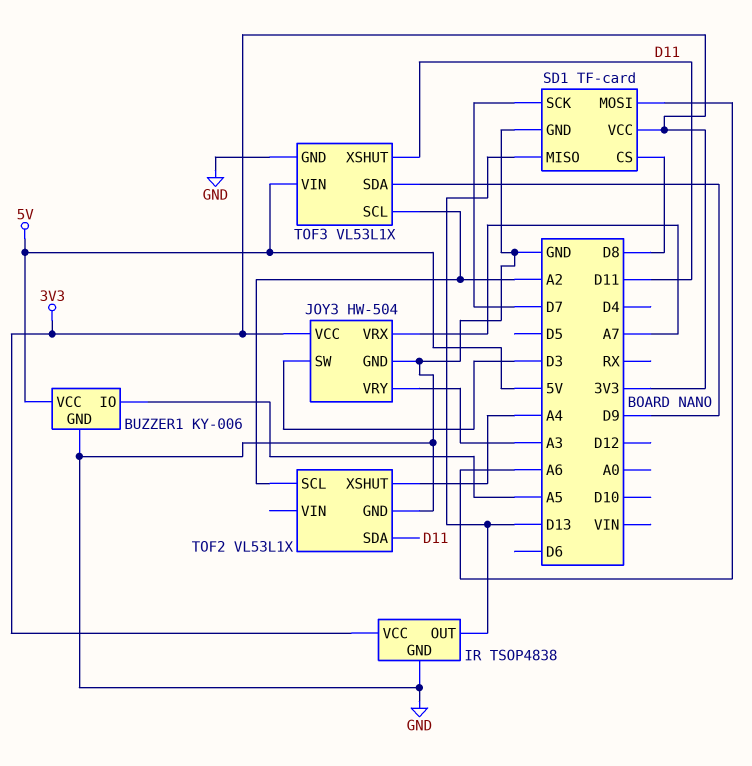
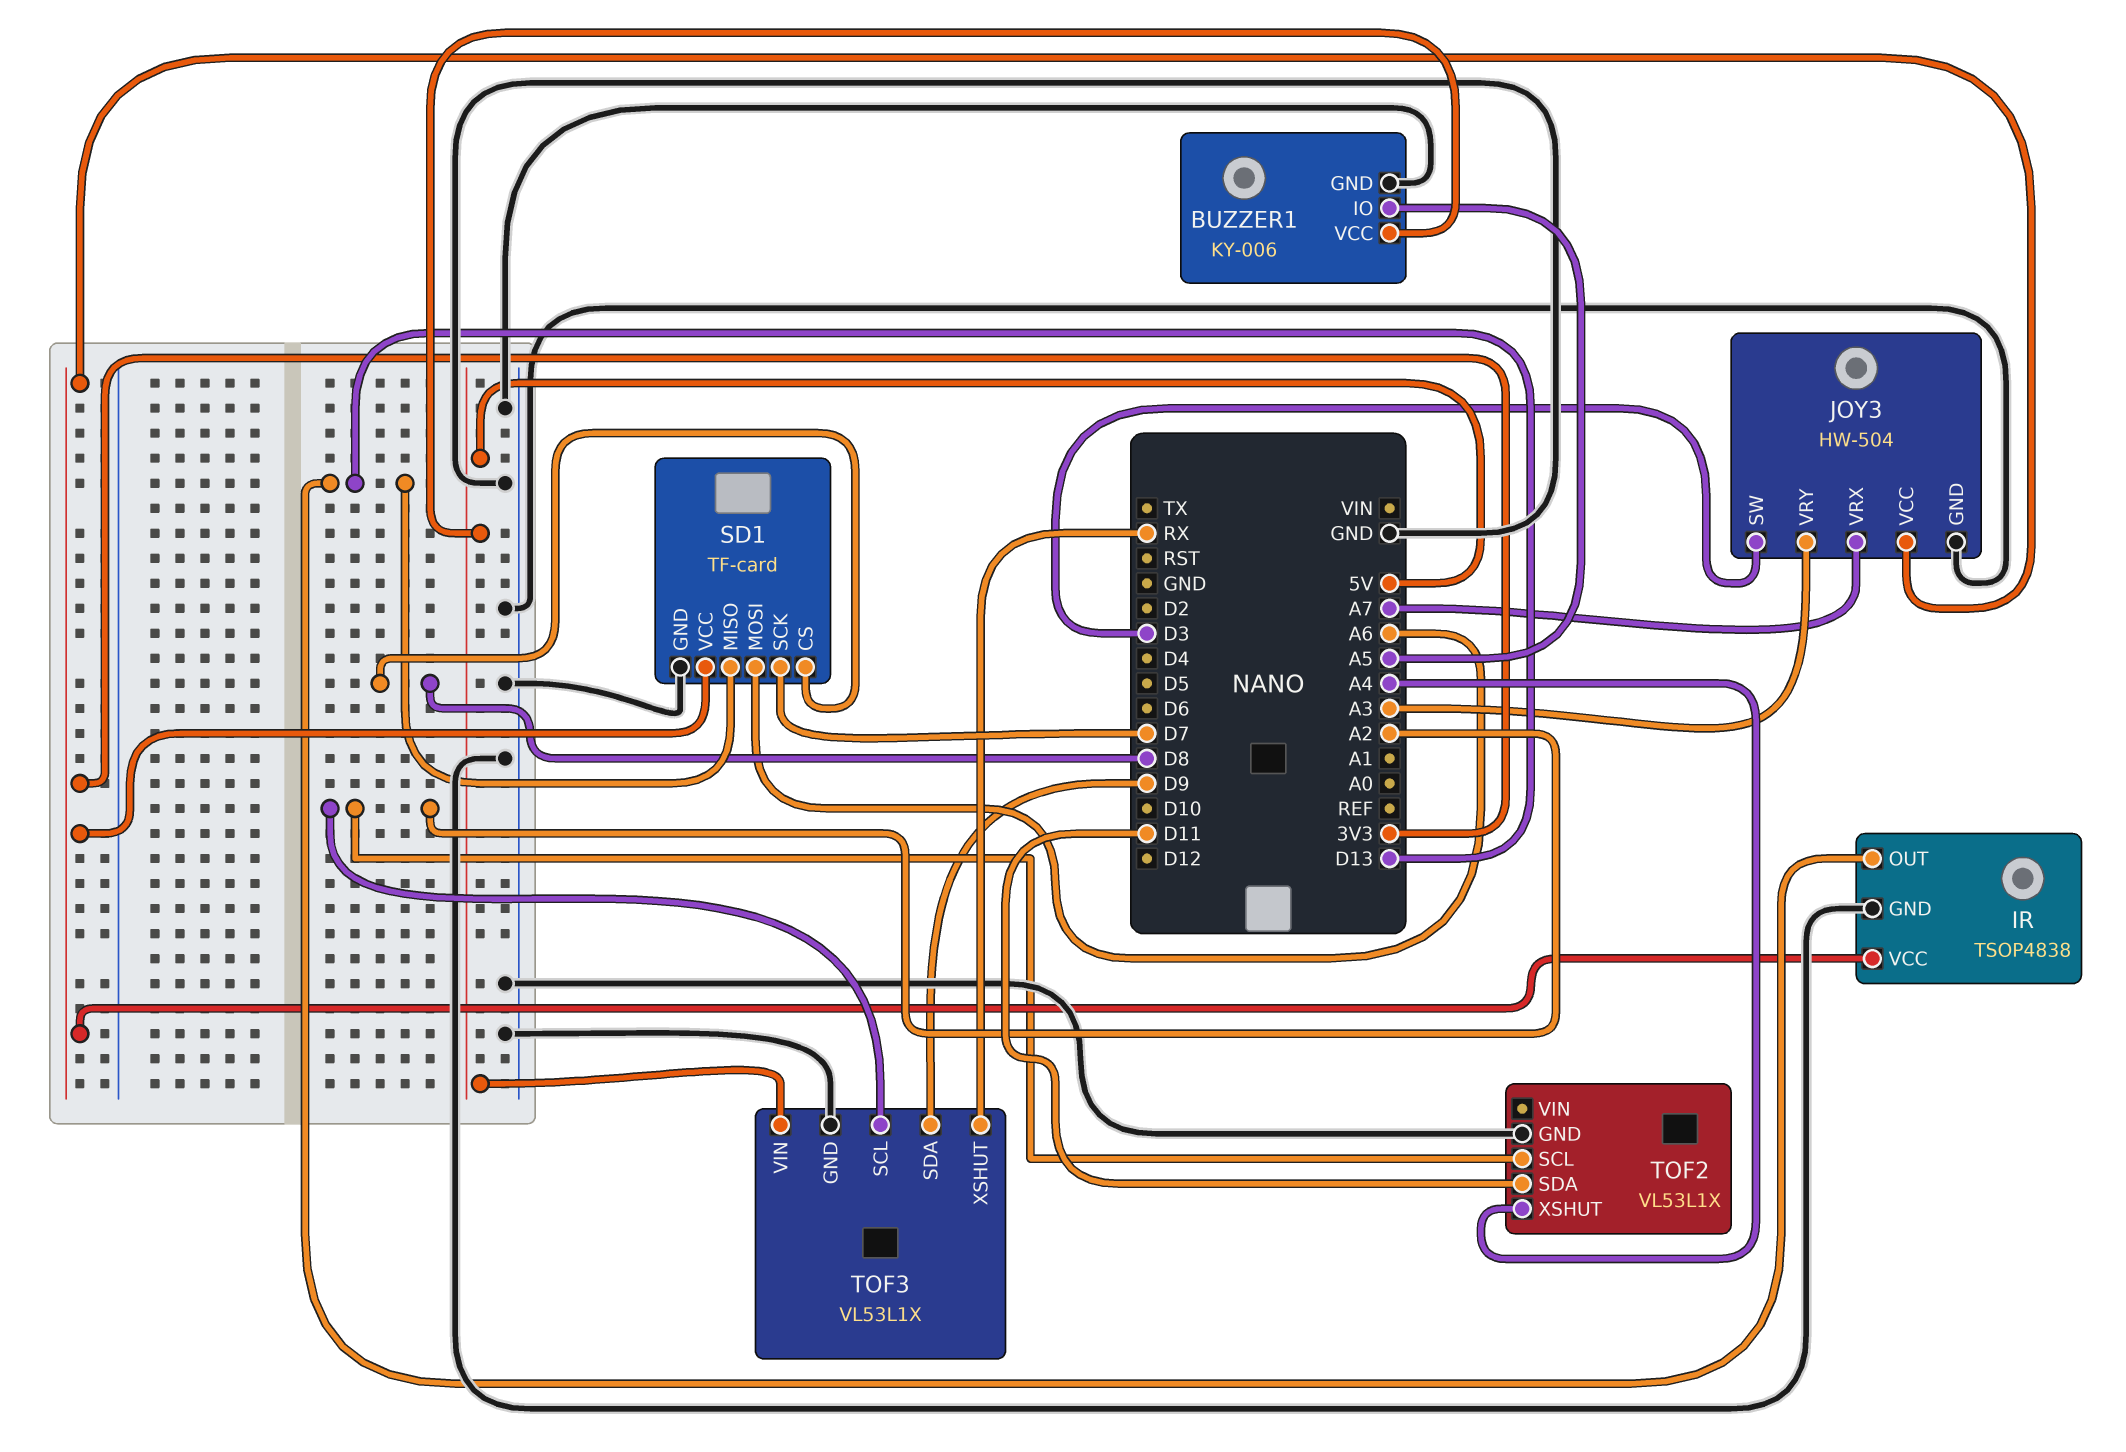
TOF3 pin XSHUT: D11 -> RX

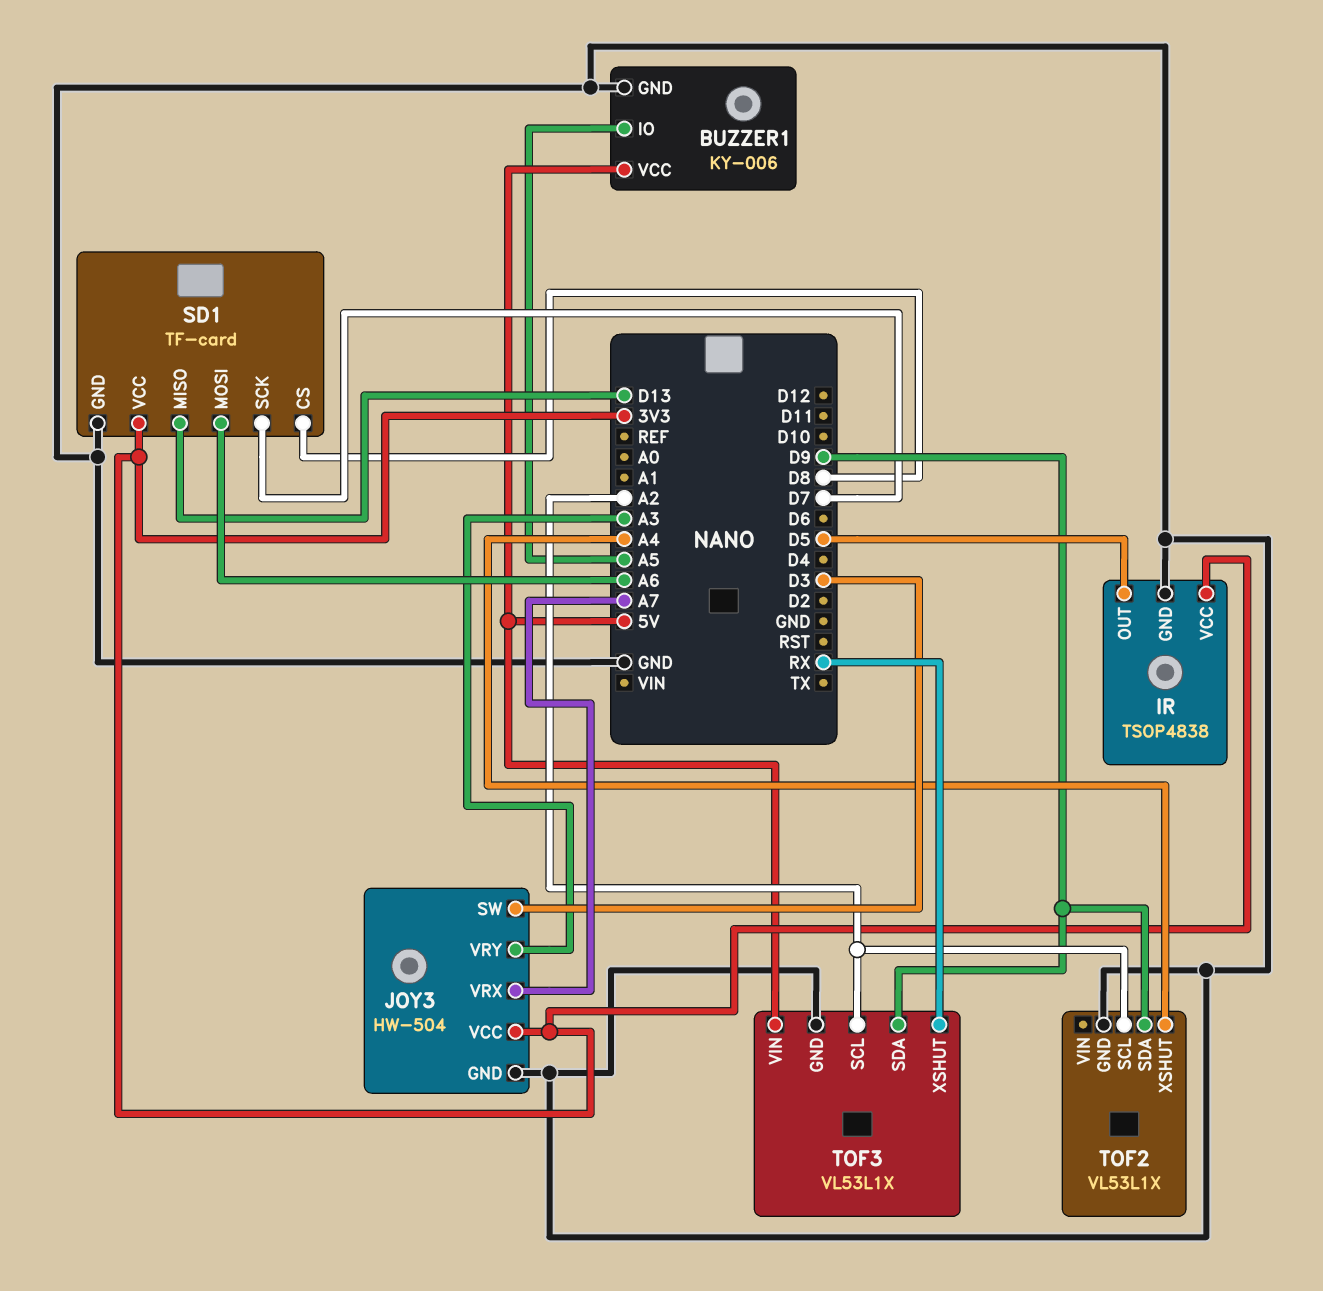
IR pin OUT: D13 -> D5
TOF2 pin SDA: D11 -> D9

